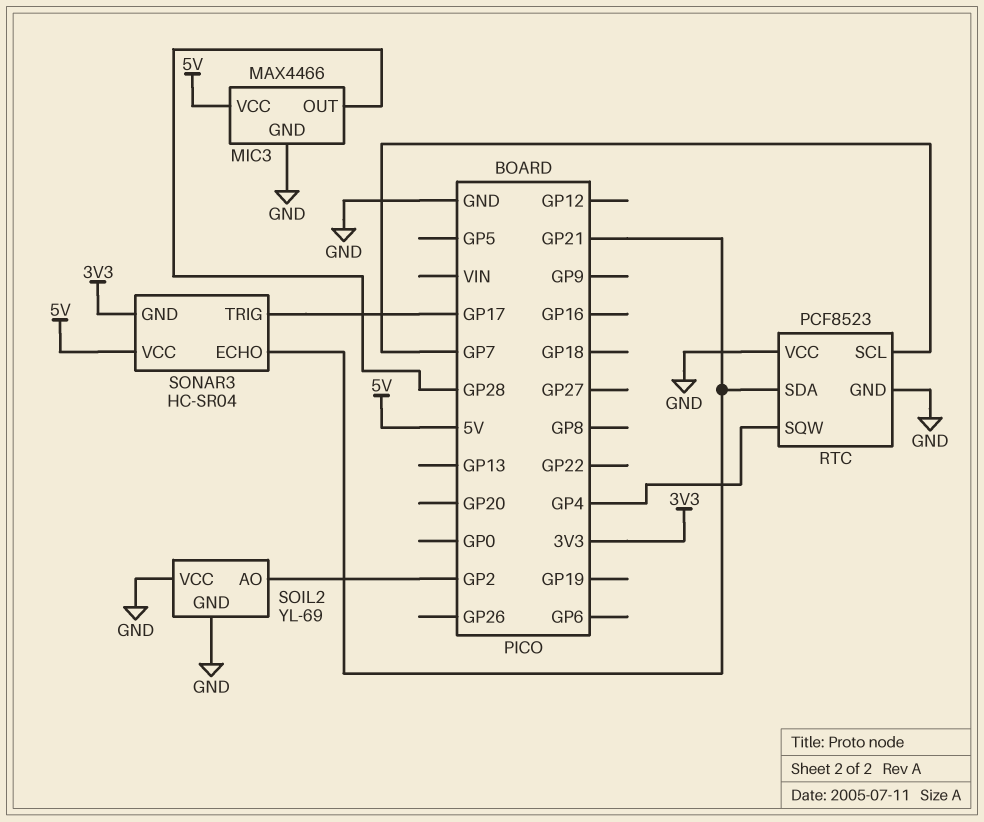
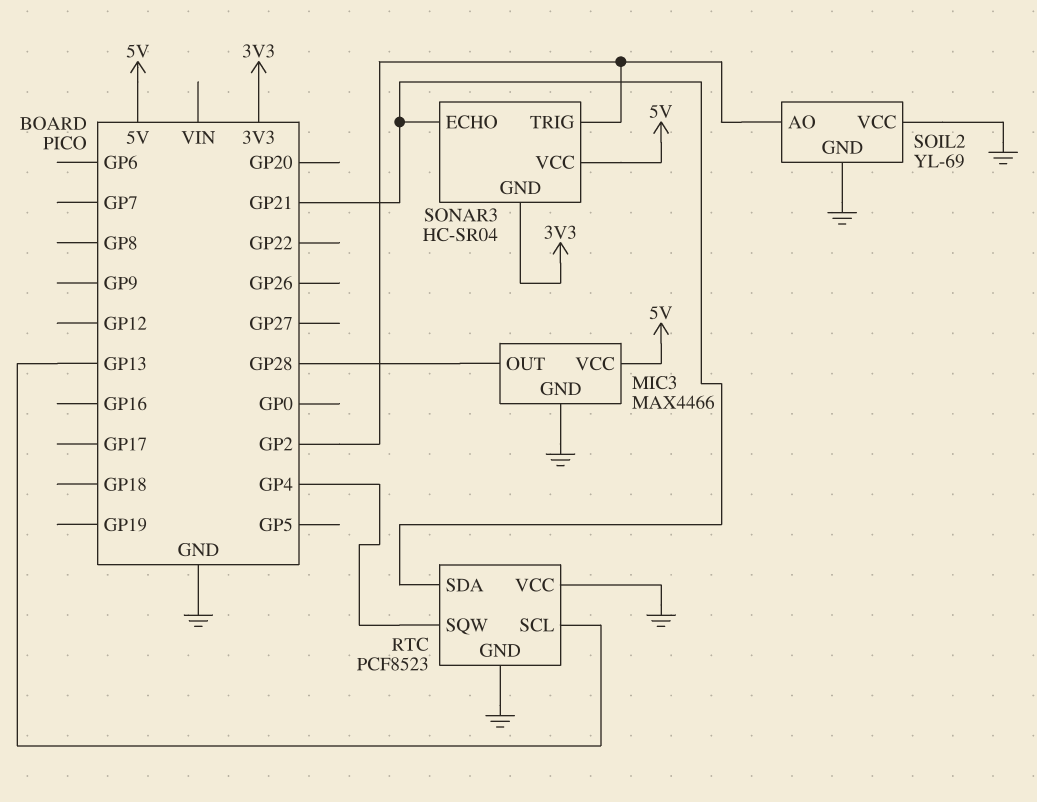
RTC pin SCL: GP7 -> GP13
SONAR3 pin TRIG: GP17 -> GP2

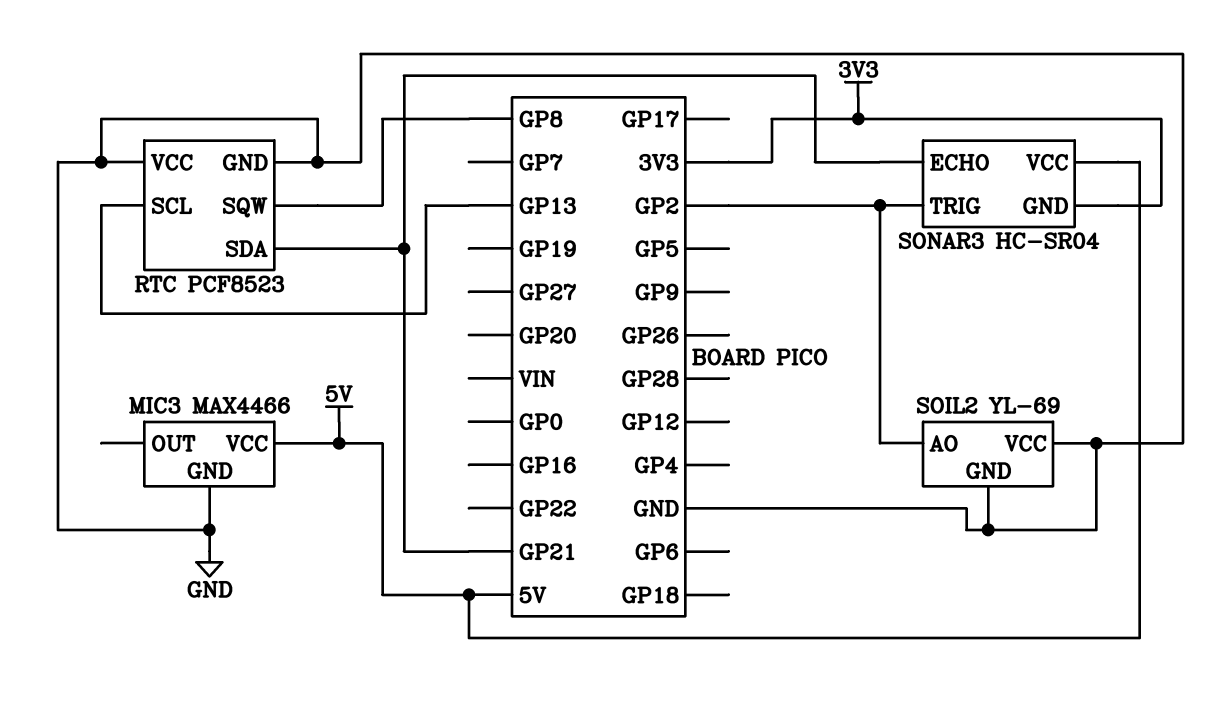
MIC3 pin OUT: GP28 -> none
RTC pin SQW: GP4 -> GP8

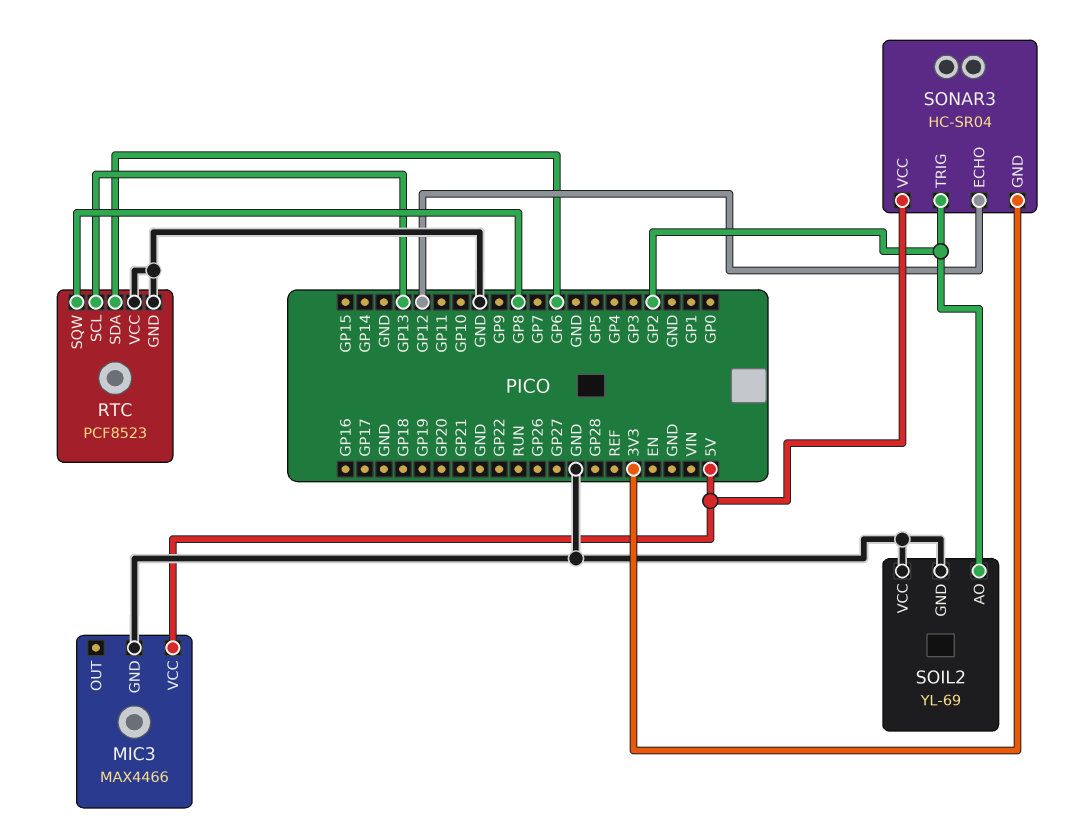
RTC pin SDA: GP21 -> GP6
SONAR3 pin ECHO: GP21 -> GP12

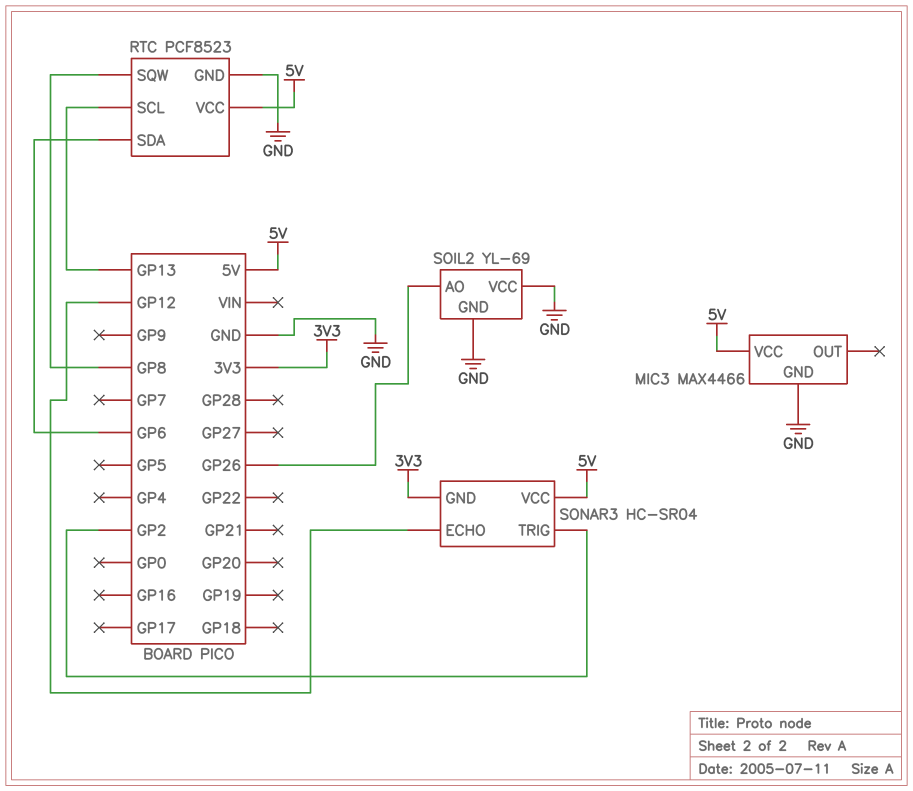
RTC pin VCC: GND -> 5V
SOIL2 pin AO: GP2 -> GP26

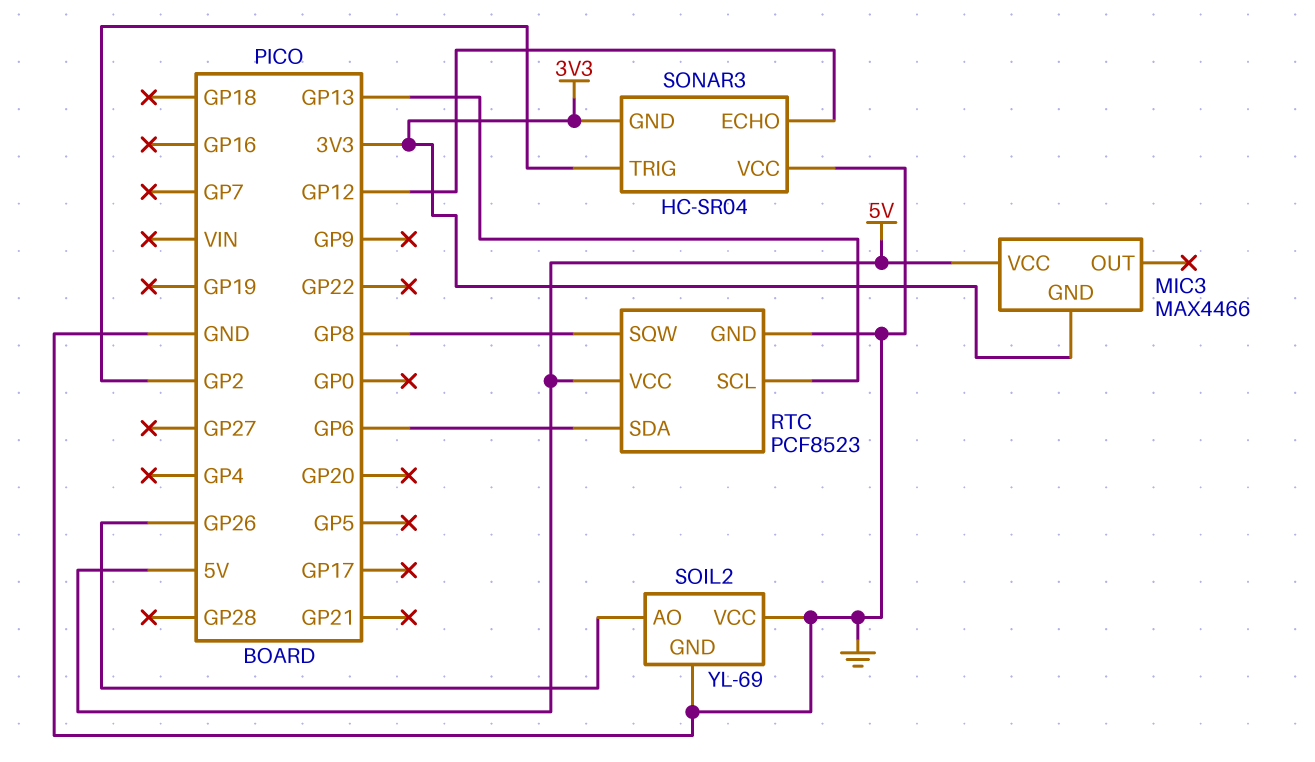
MIC3 pin GND: GND -> 3V3
SONAR3 pin VCC: 5V -> GND

